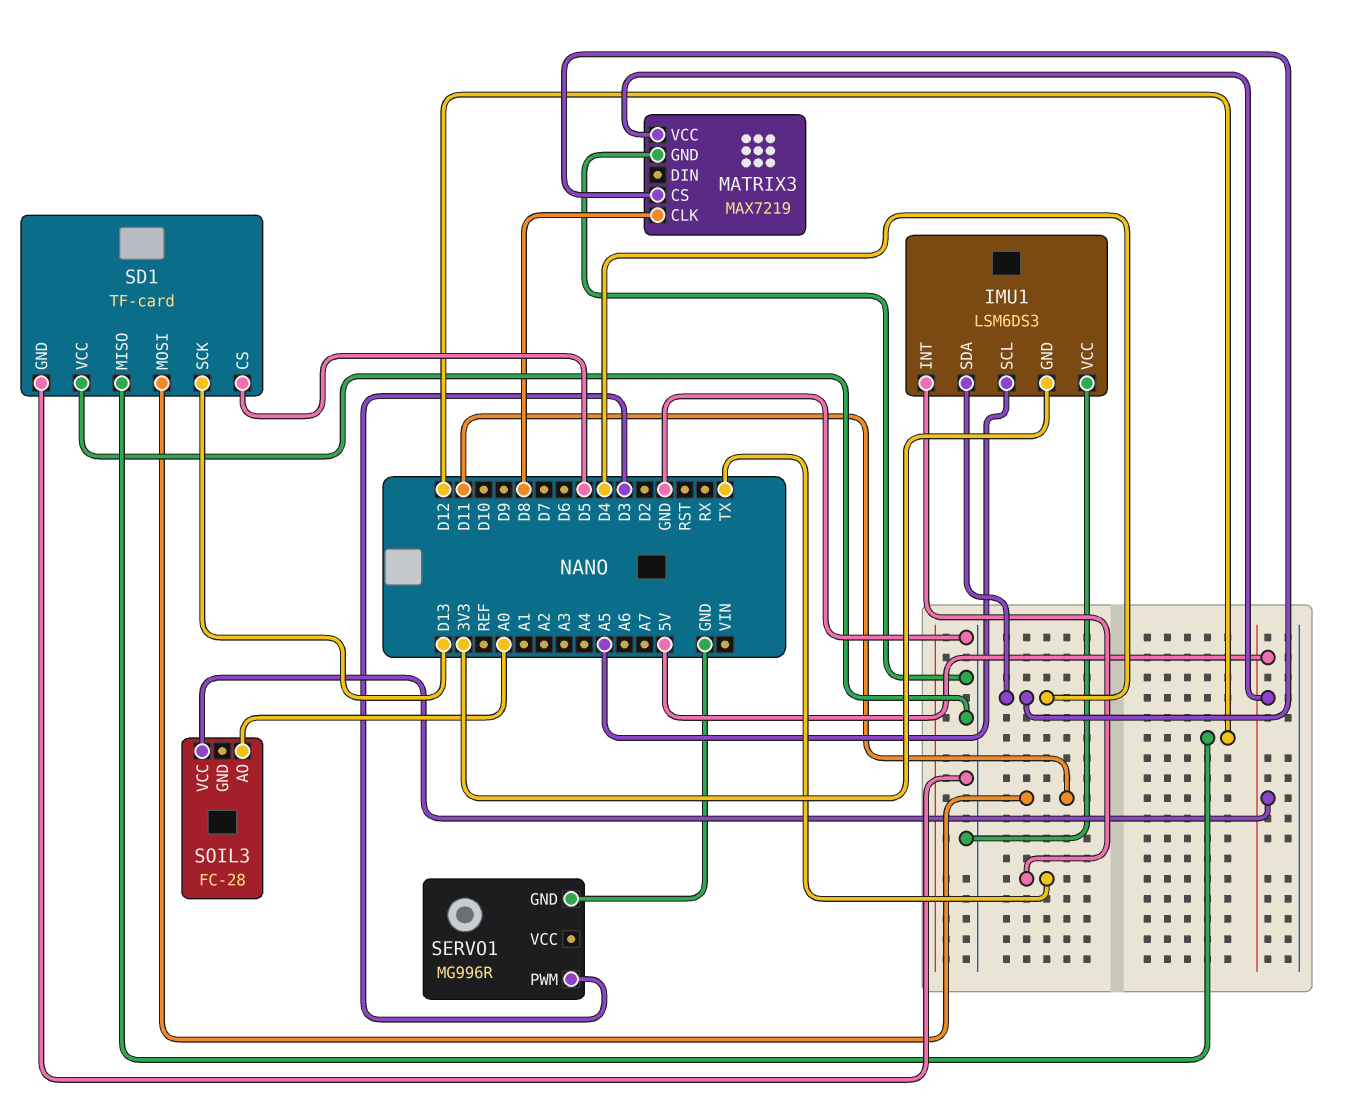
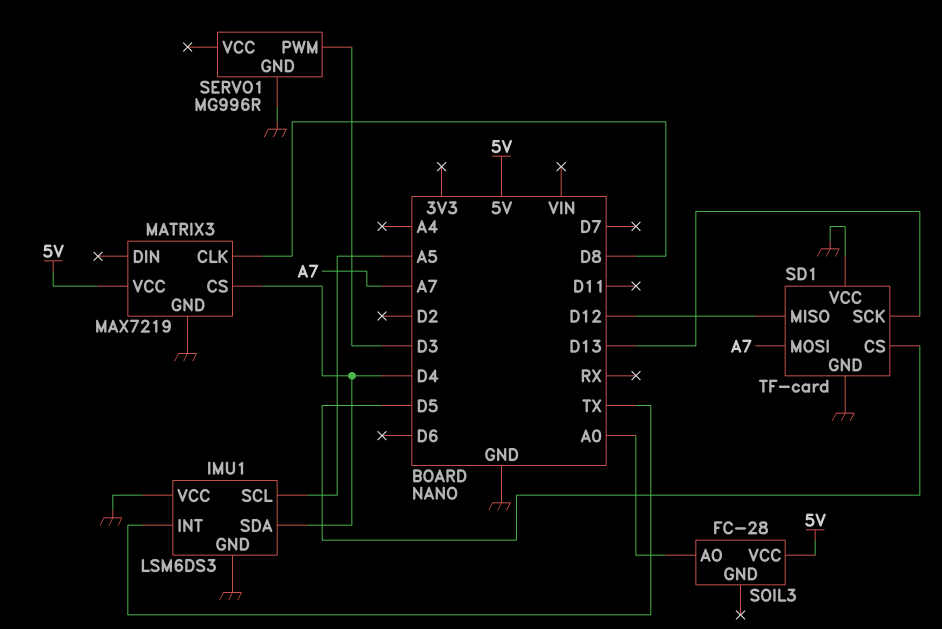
IMU1 pin GND: 3V3 -> GND
SD1 pin MOSI: D11 -> A7

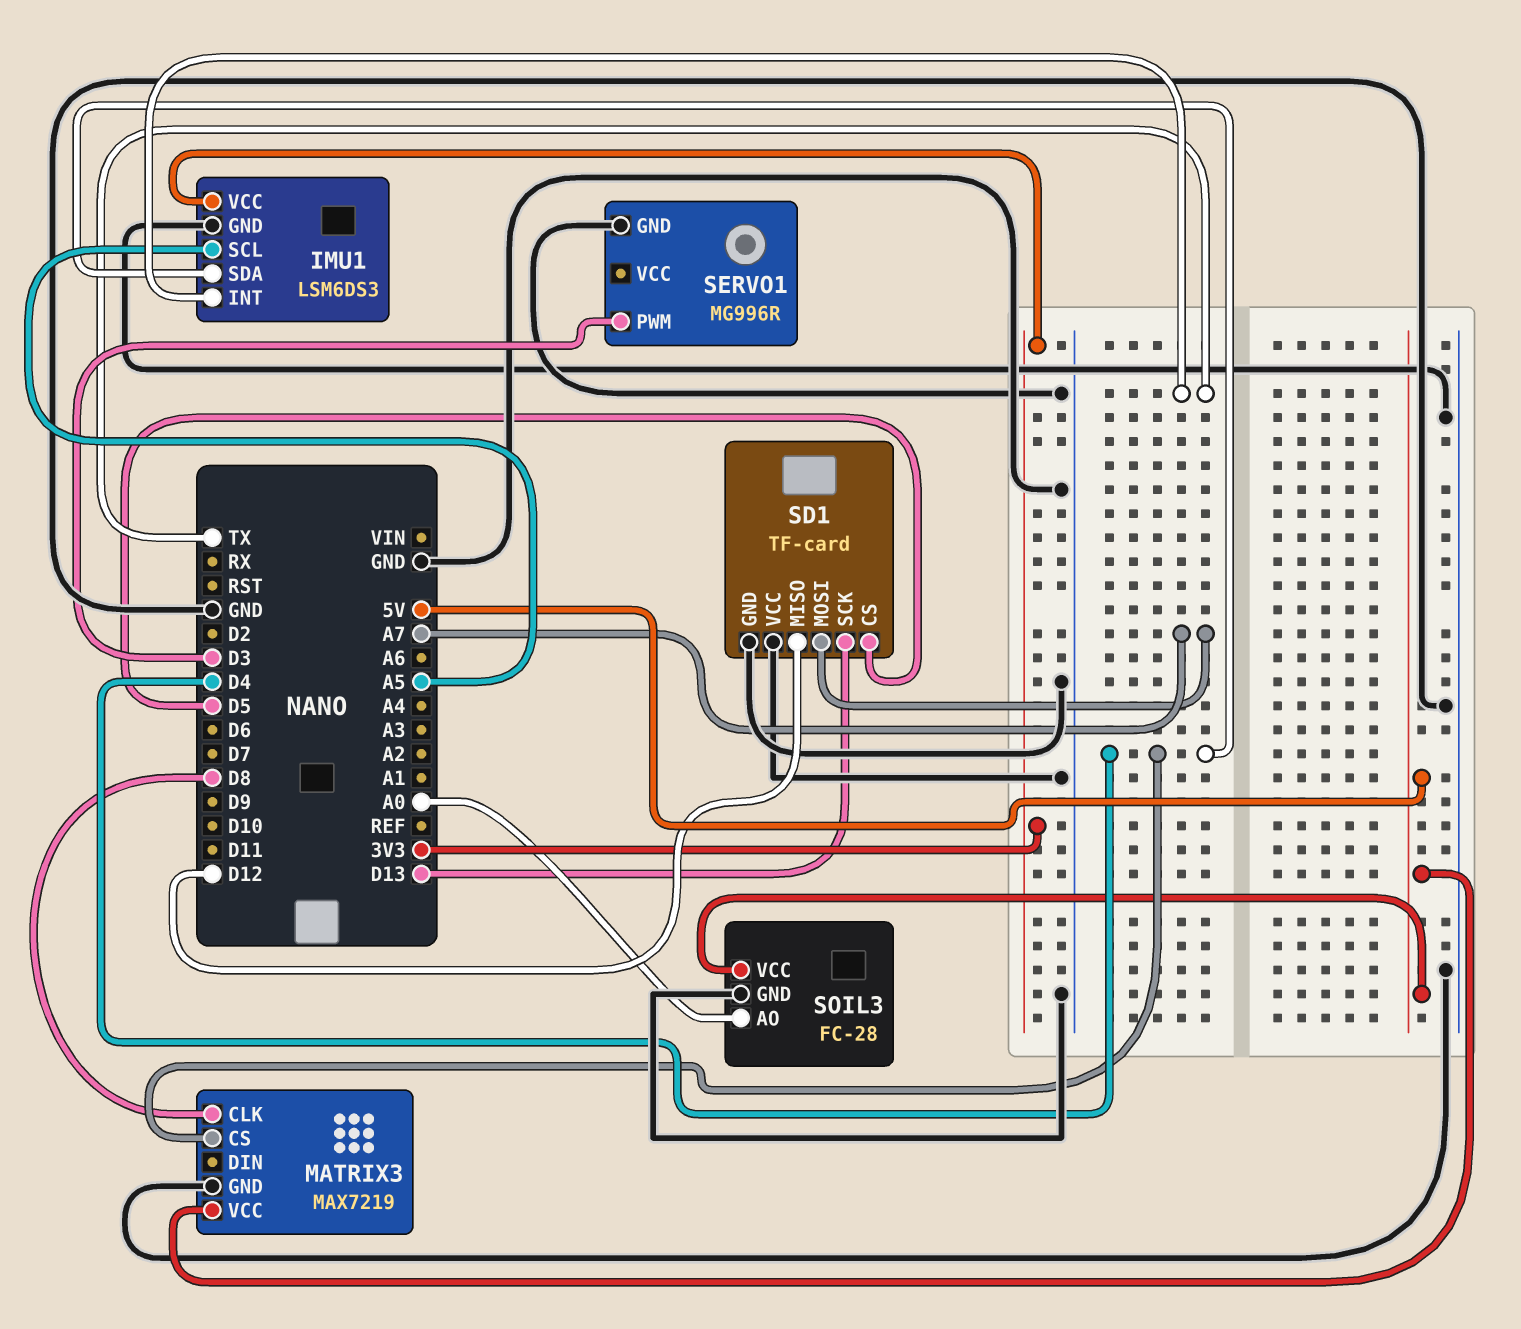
IMU1 pin VCC: GND -> 3V3
SOIL3 pin GND: none -> GND

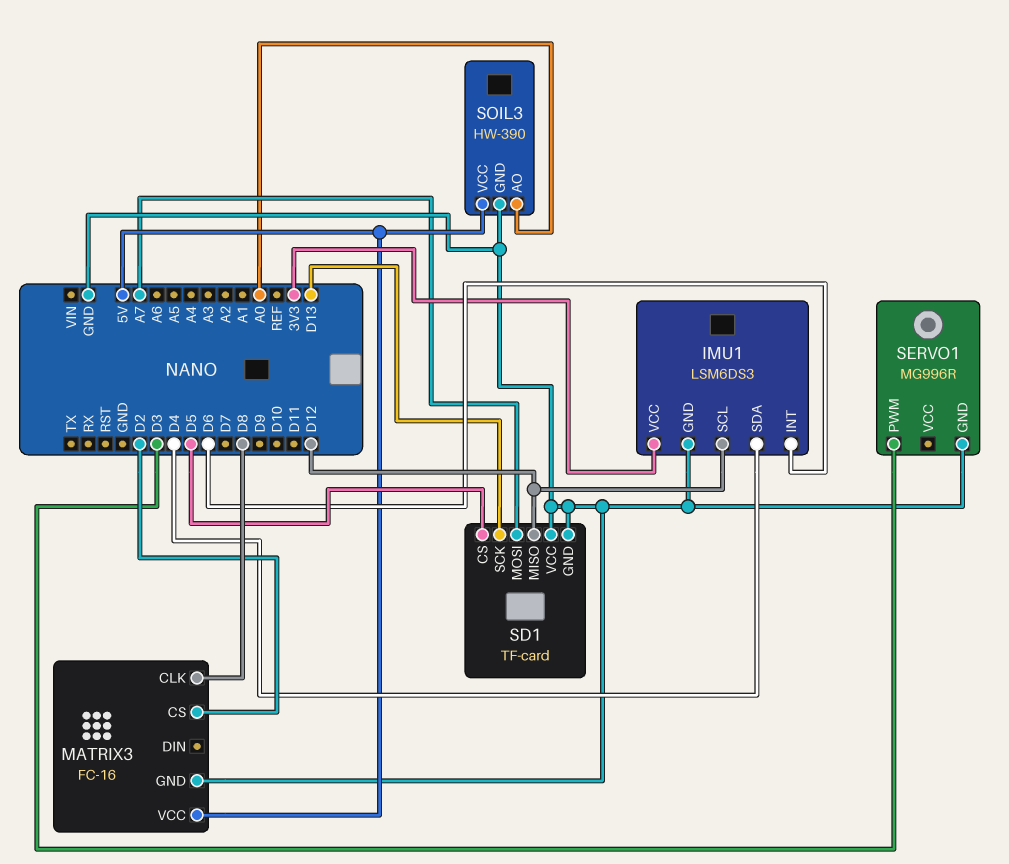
IMU1 pin INT: TX -> D6
IMU1 pin SCL: A5 -> D12
MATRIX3: MAX7219 -> FC-16
MATRIX3 pin CS: D4 -> D2
SOIL3: FC-28 -> HW-390

